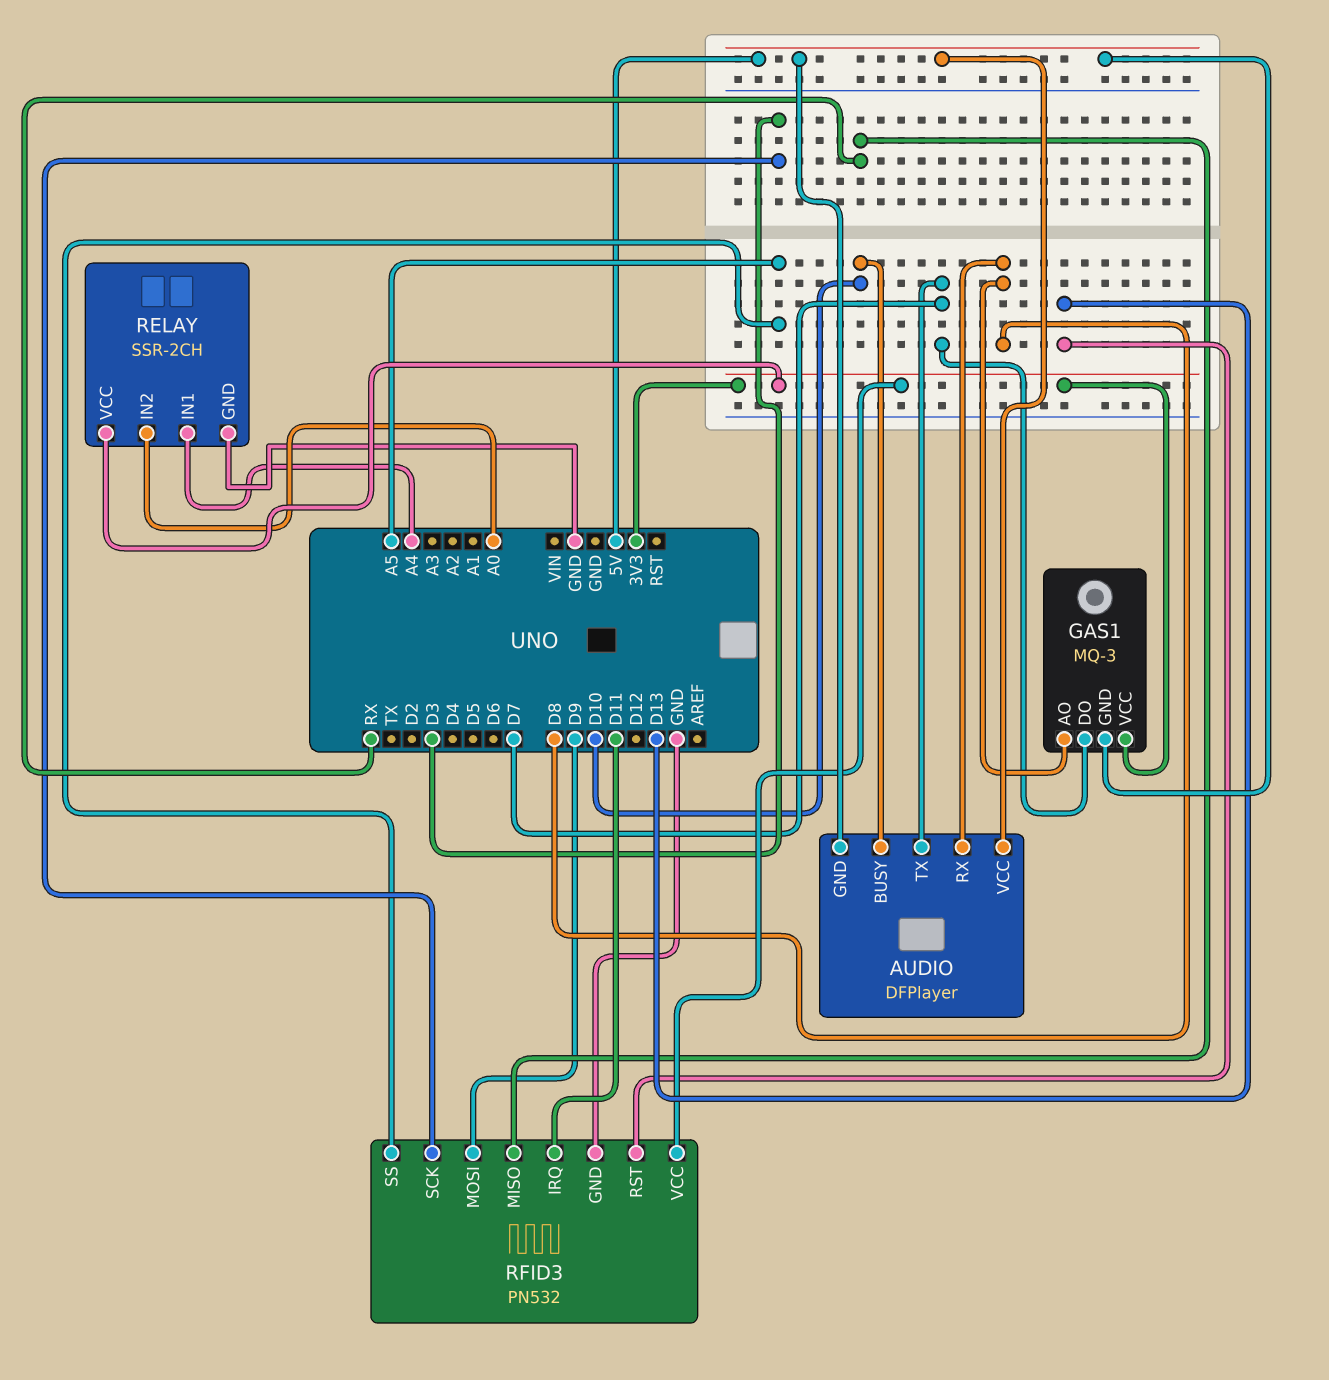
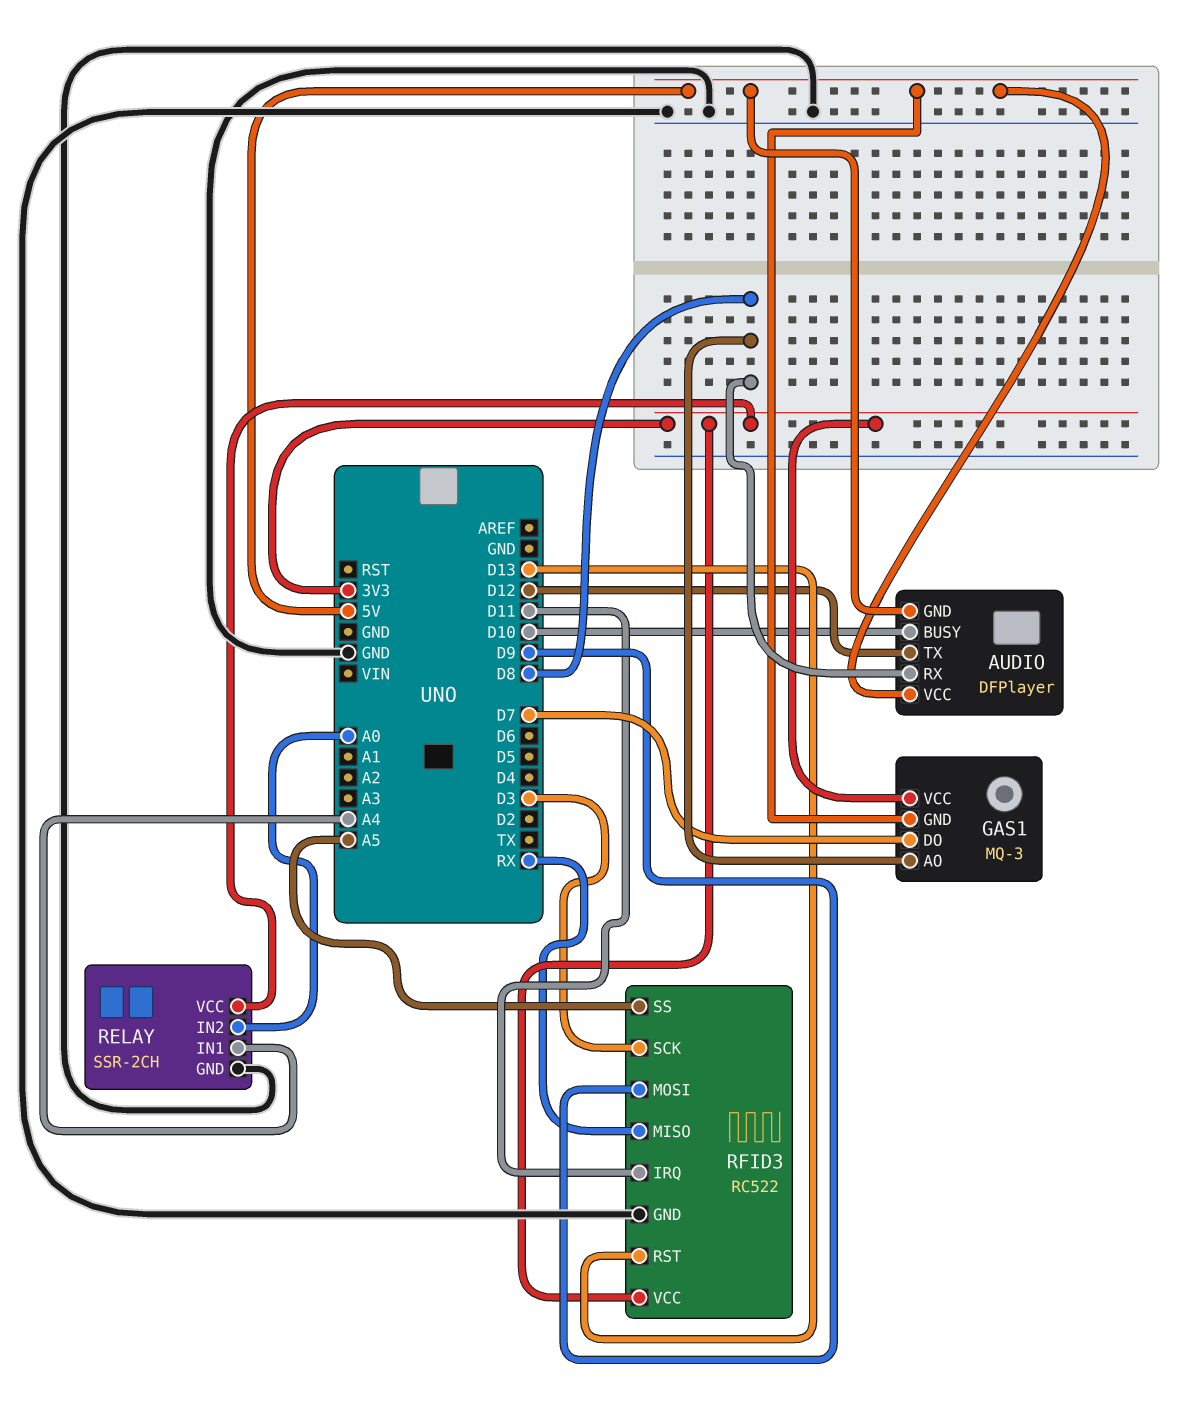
AUDIO pin TX: D7 -> D12
RFID3: PN532 -> RC522

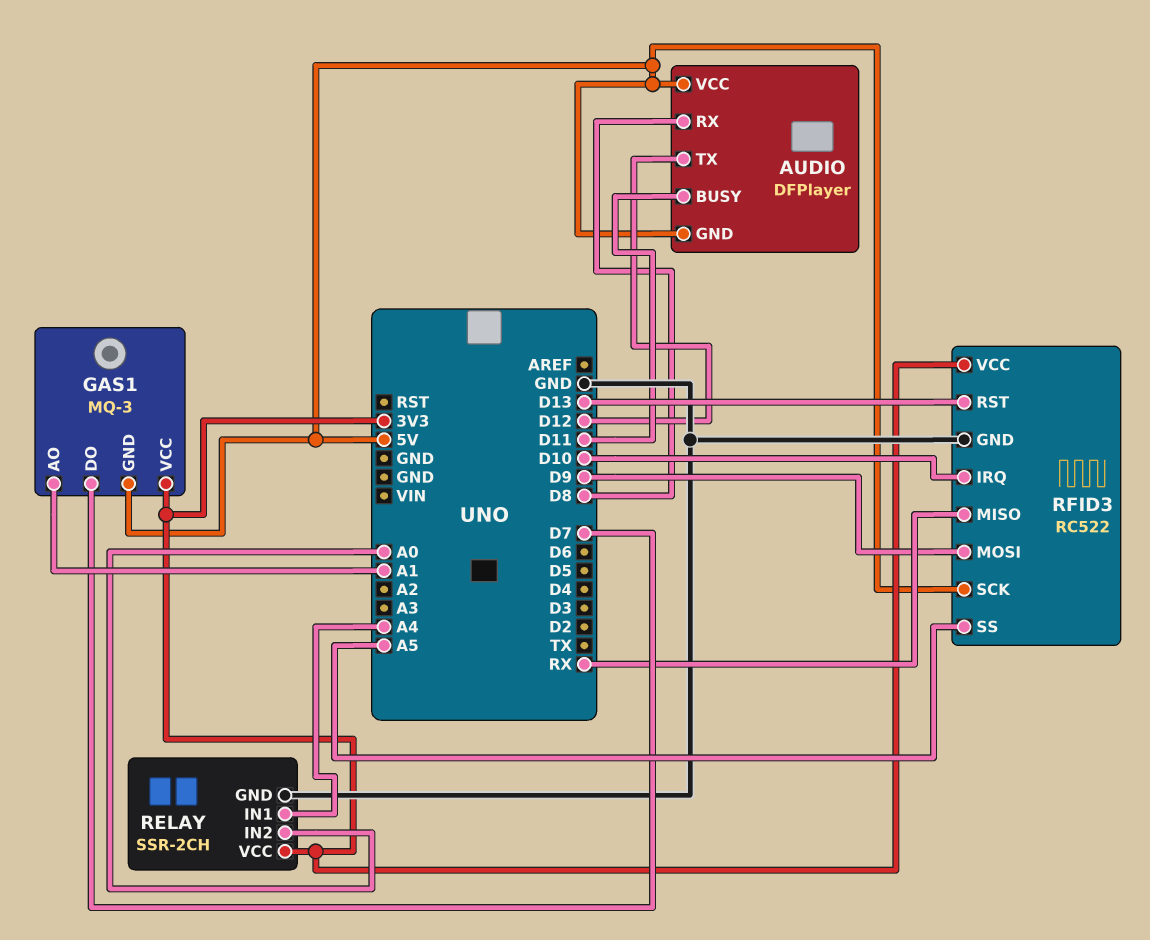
AUDIO pin BUSY: D10 -> D11
GAS1 pin AO: D8 -> A1
RFID3 pin IRQ: D11 -> D10
RFID3 pin SCK: D3 -> 5V

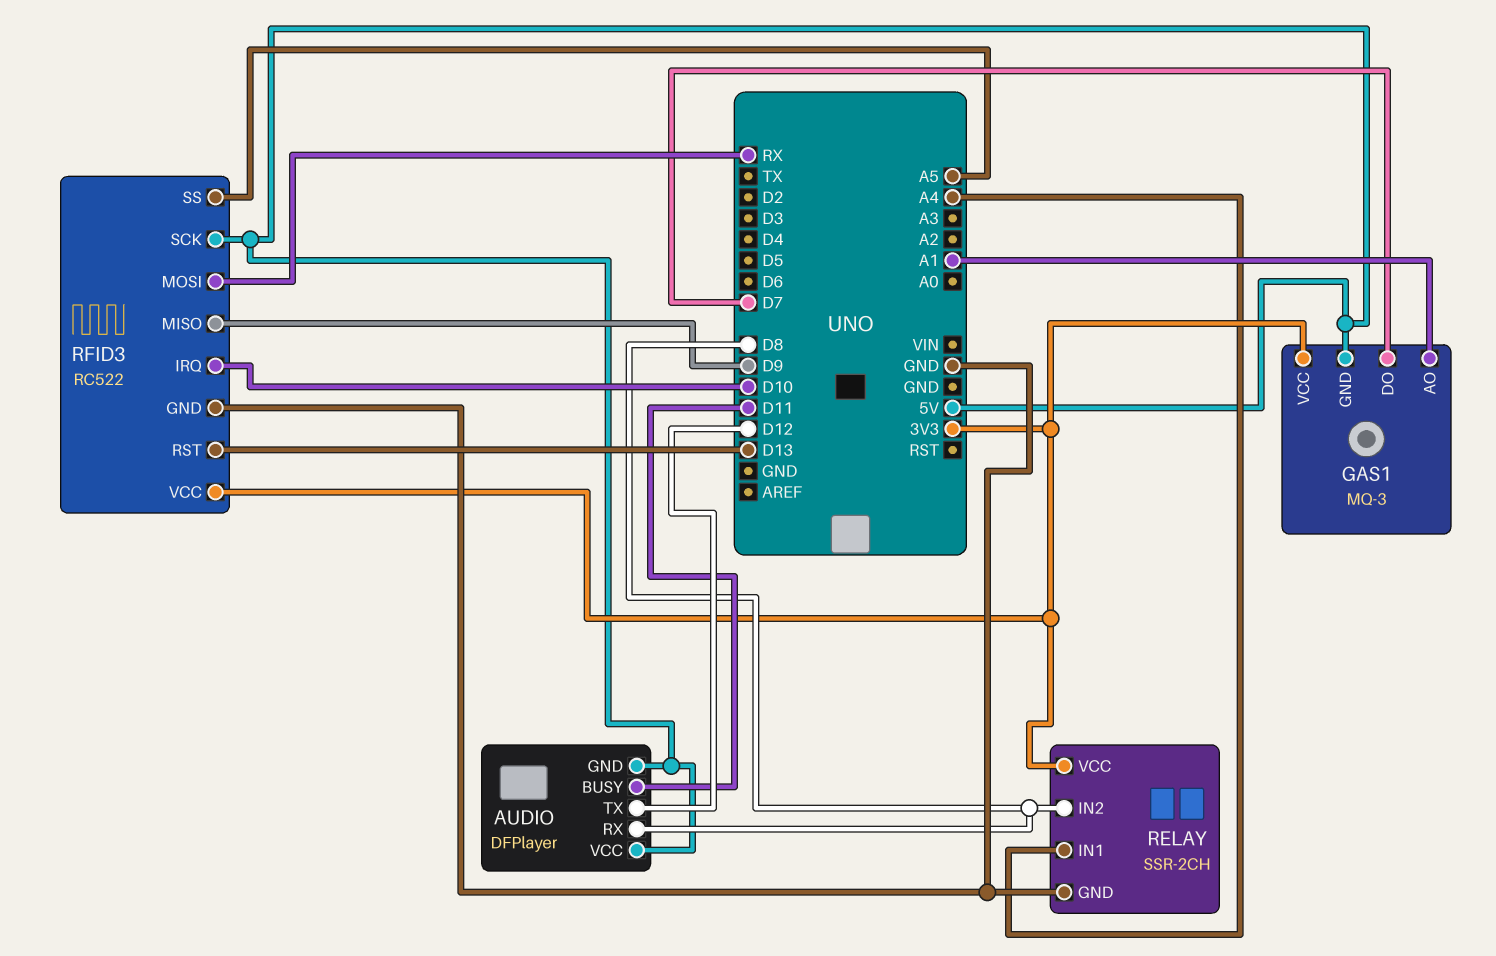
RELAY pin IN2: A0 -> D8
RFID3 pin MISO: RX -> D9
RFID3 pin MOSI: D9 -> RX

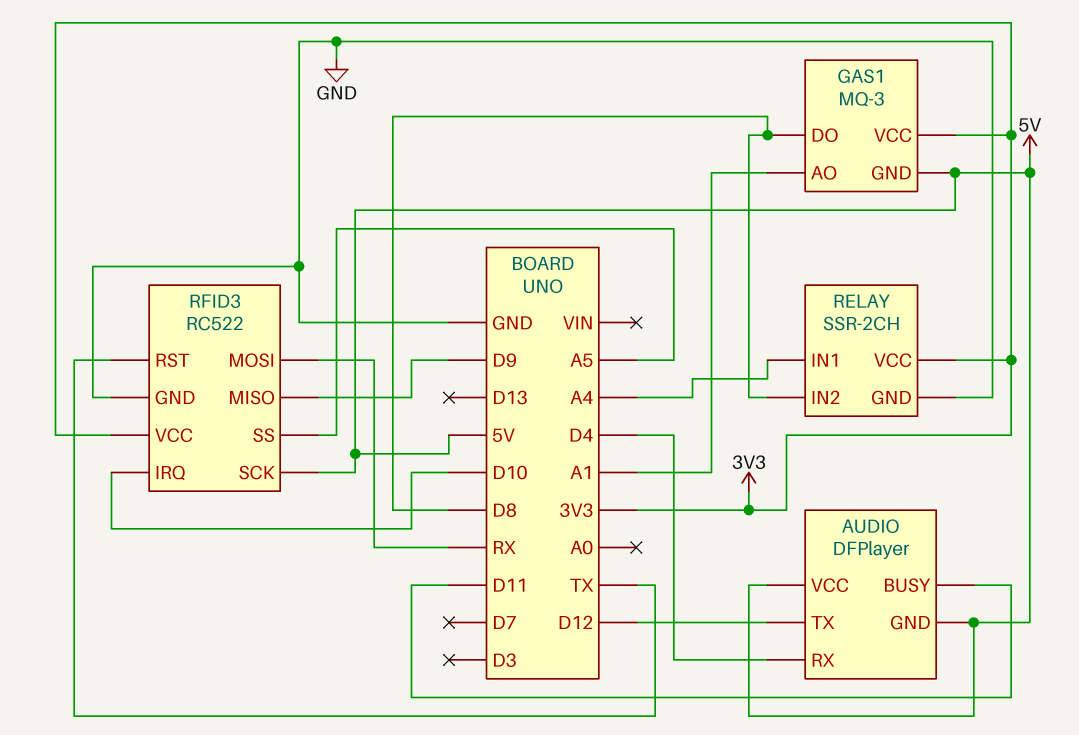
AUDIO pin RX: D8 -> D4
GAS1 pin DO: D7 -> D8
RFID3 pin RST: D13 -> TX

